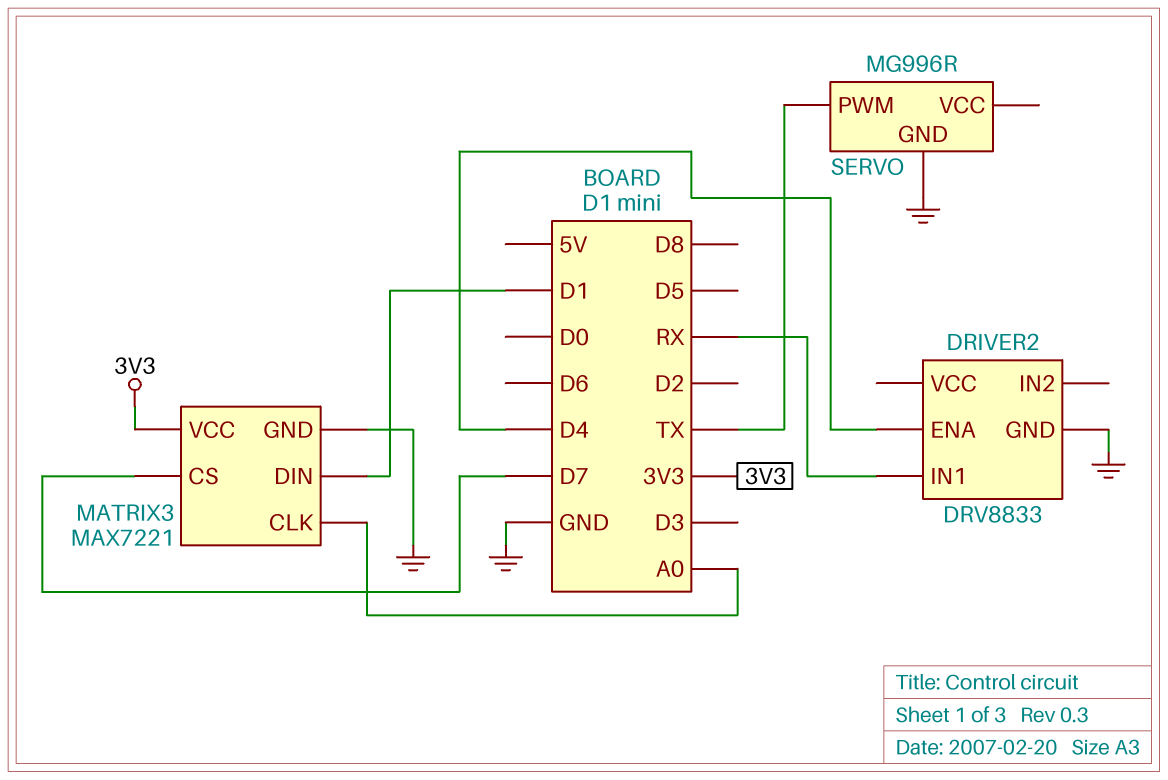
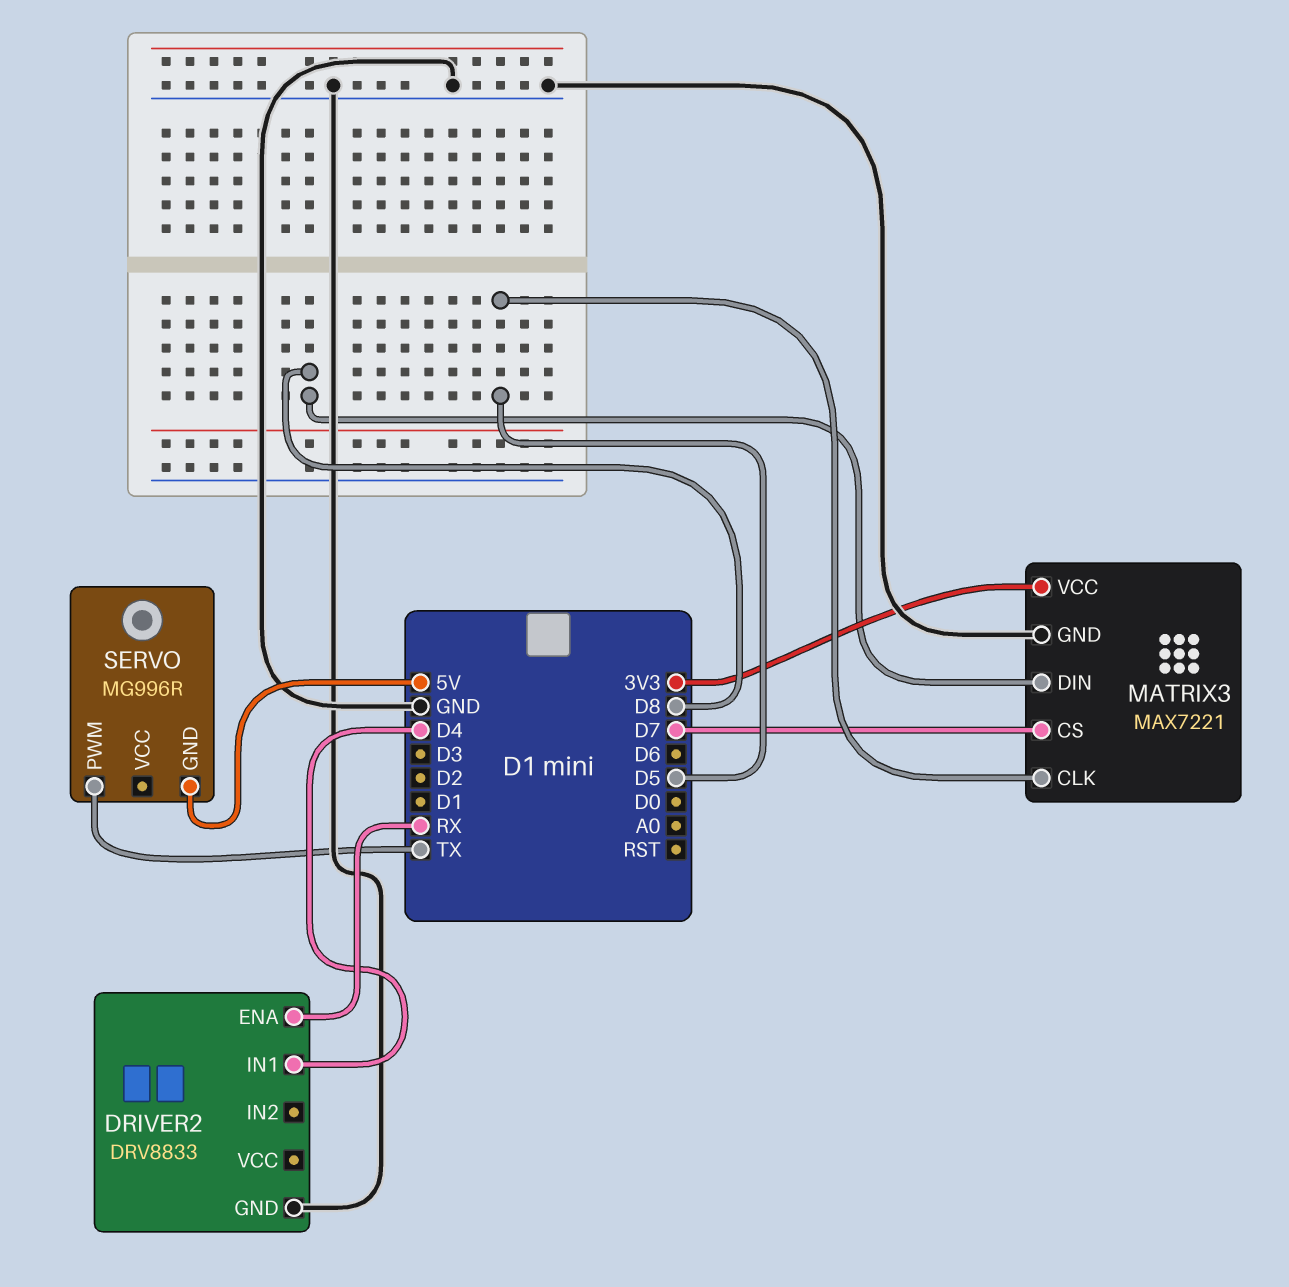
DRIVER2 pin ENA: D4 -> RX
DRIVER2 pin IN1: RX -> D4
MATRIX3 pin CLK: A0 -> D5
MATRIX3 pin DIN: D1 -> D8
SERVO pin GND: GND -> 5V

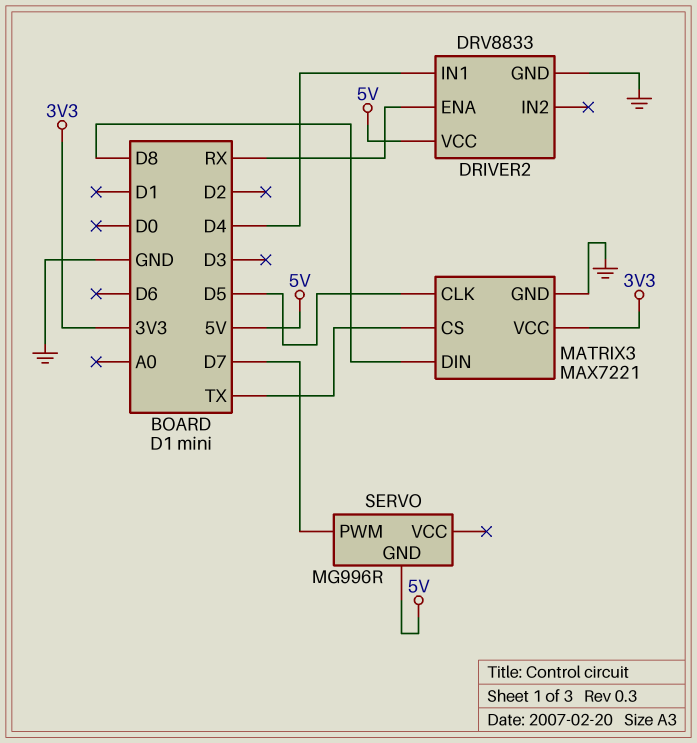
DRIVER2 pin VCC: none -> 5V
MATRIX3 pin CS: D7 -> TX
SERVO pin PWM: TX -> D7

